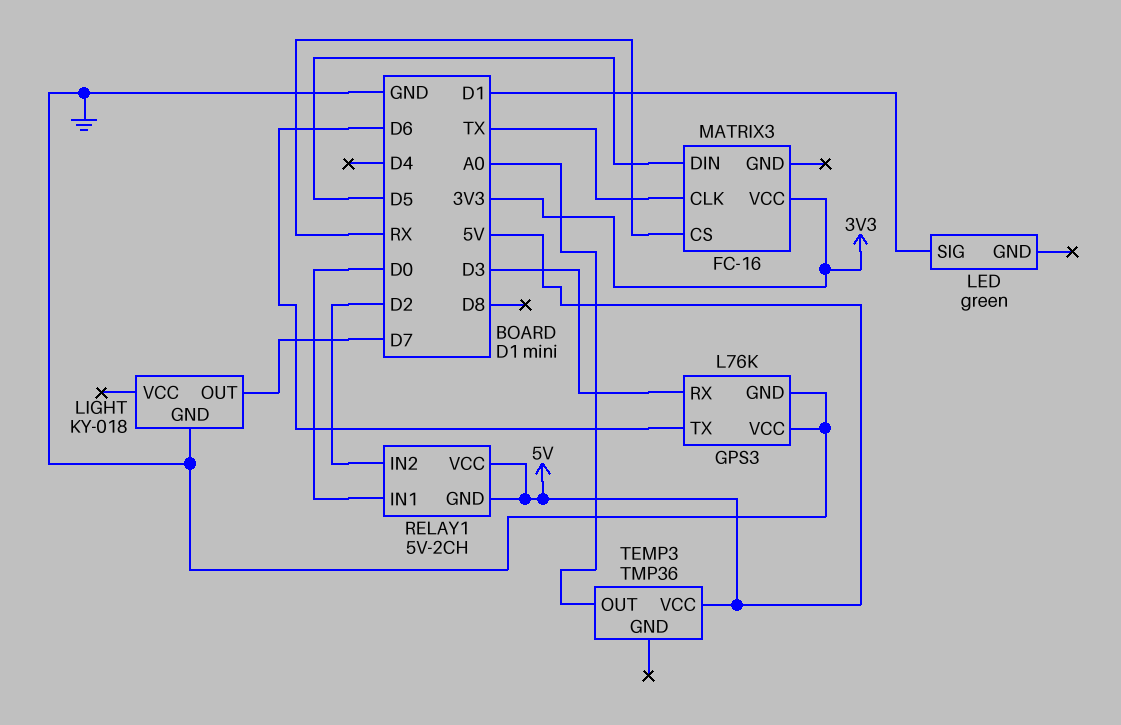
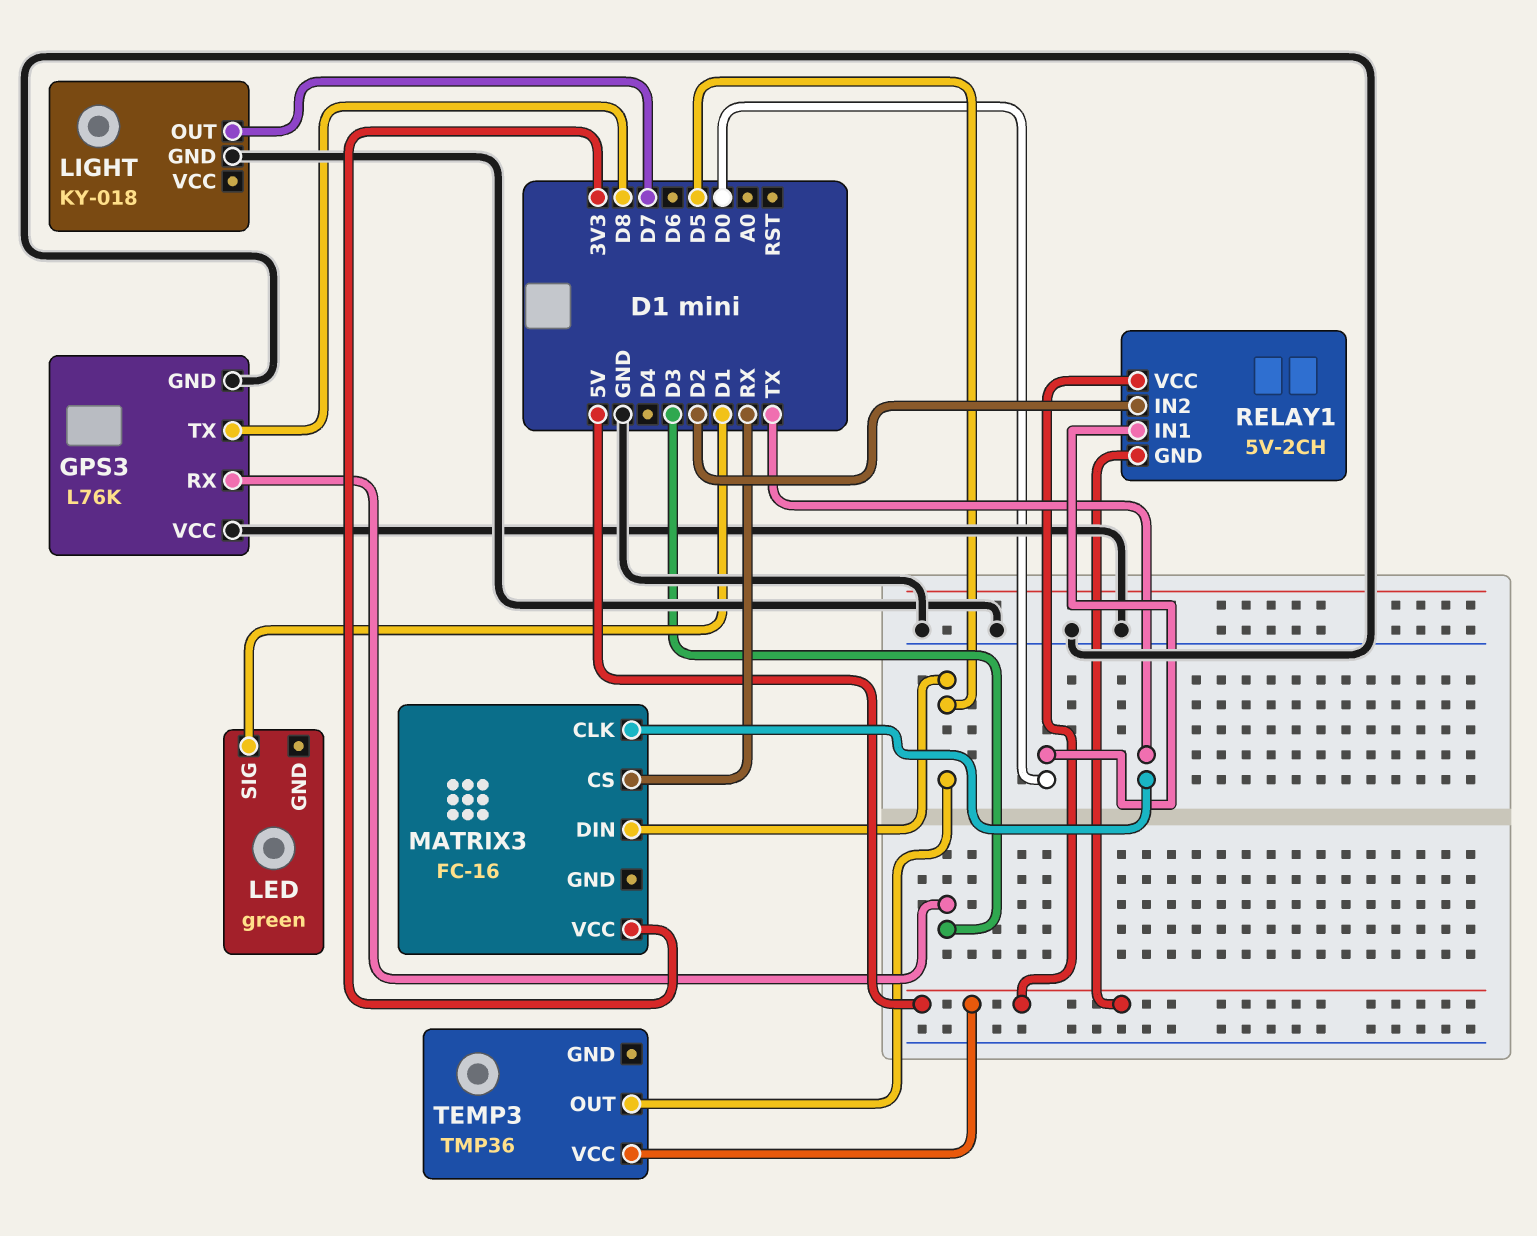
GPS3 pin TX: D6 -> D8
TEMP3 pin OUT: A0 -> D5

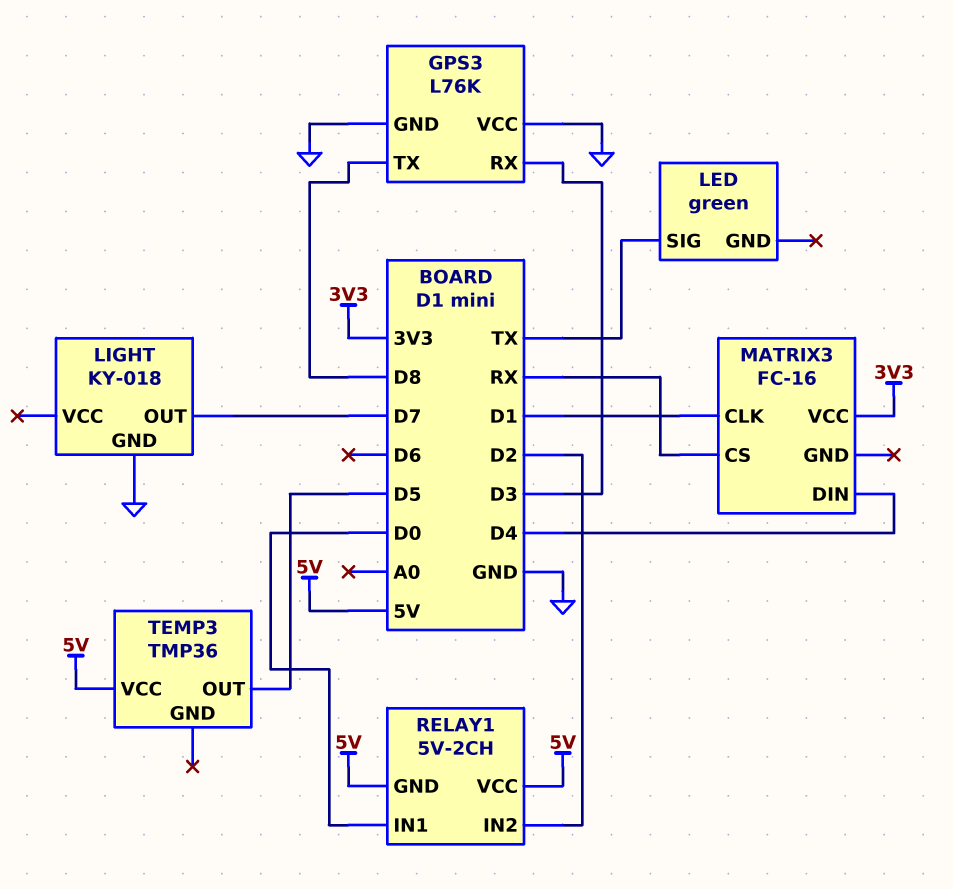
LED pin SIG: D1 -> TX
MATRIX3 pin CLK: TX -> D1
MATRIX3 pin DIN: D5 -> D4

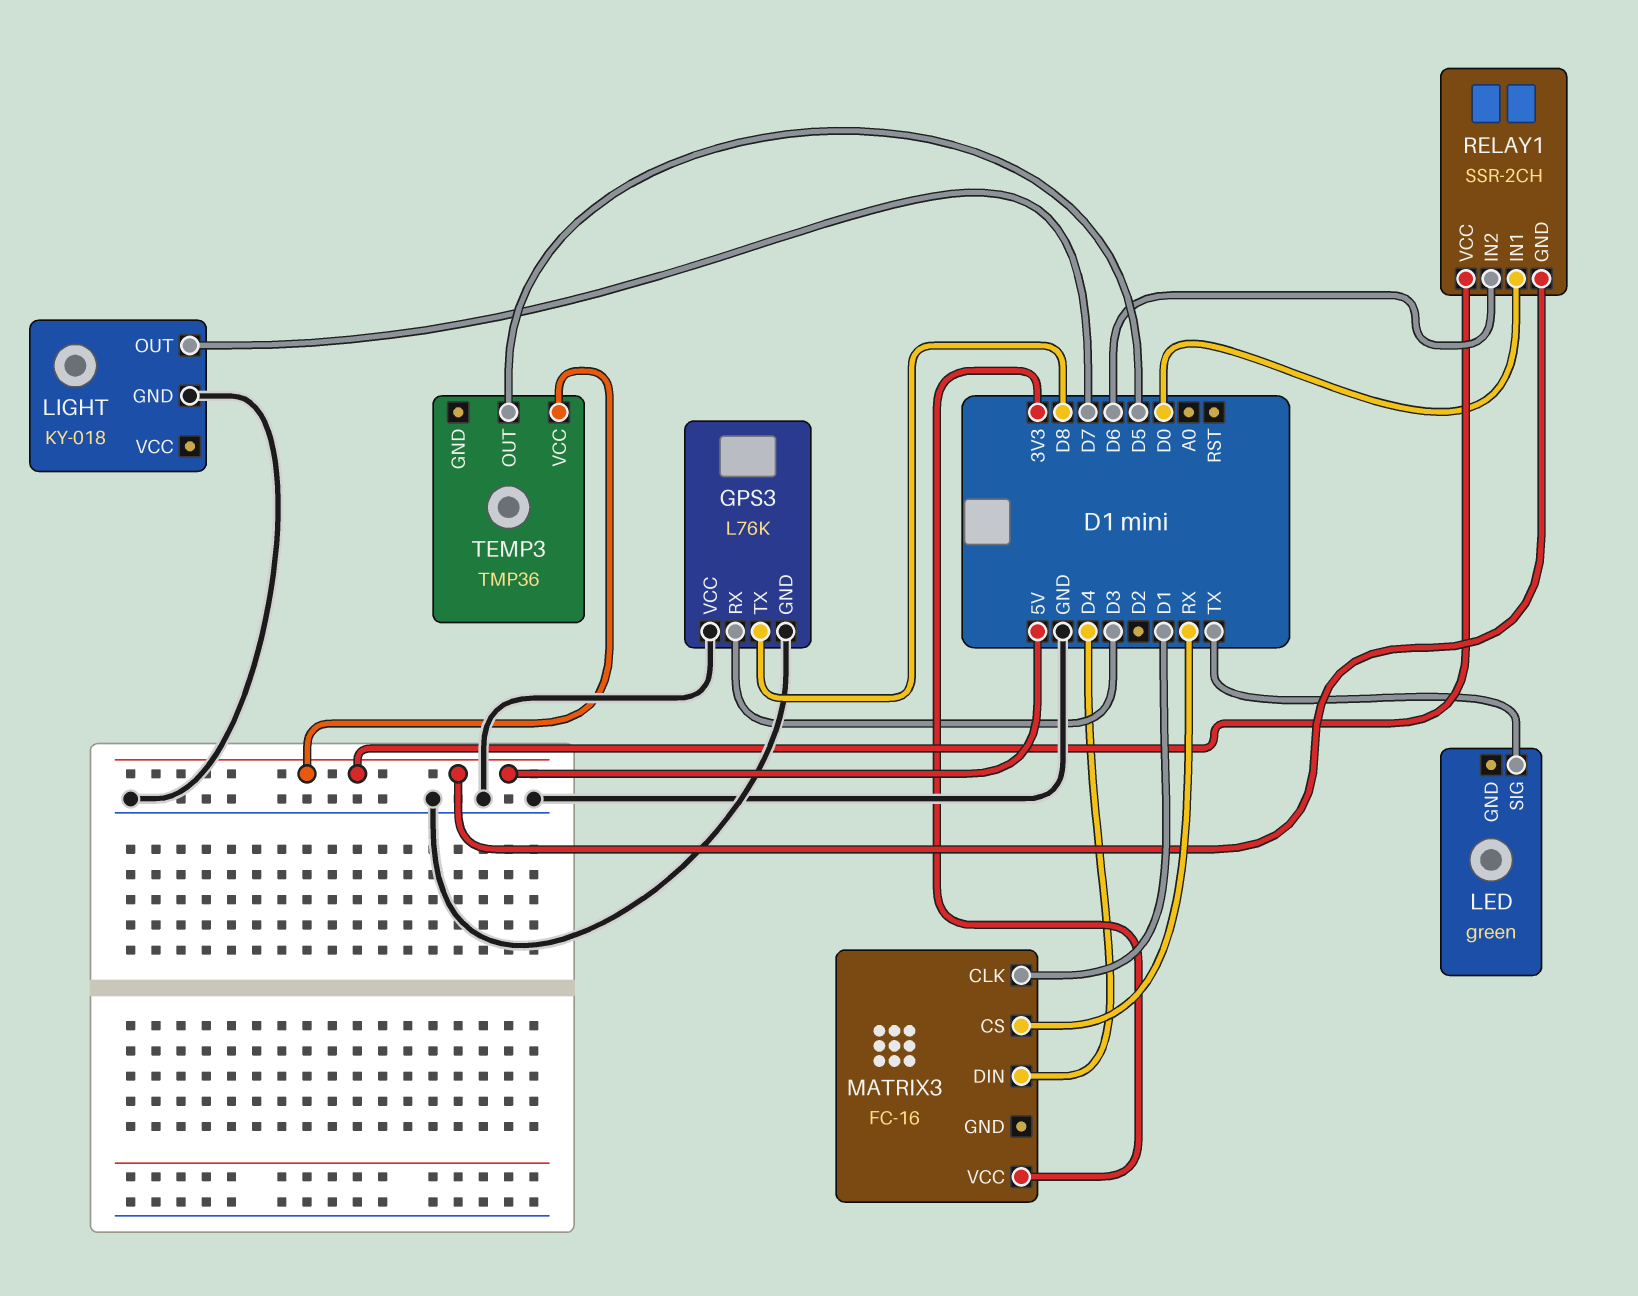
RELAY1: 5V-2CH -> SSR-2CH
RELAY1 pin IN2: D2 -> D6

